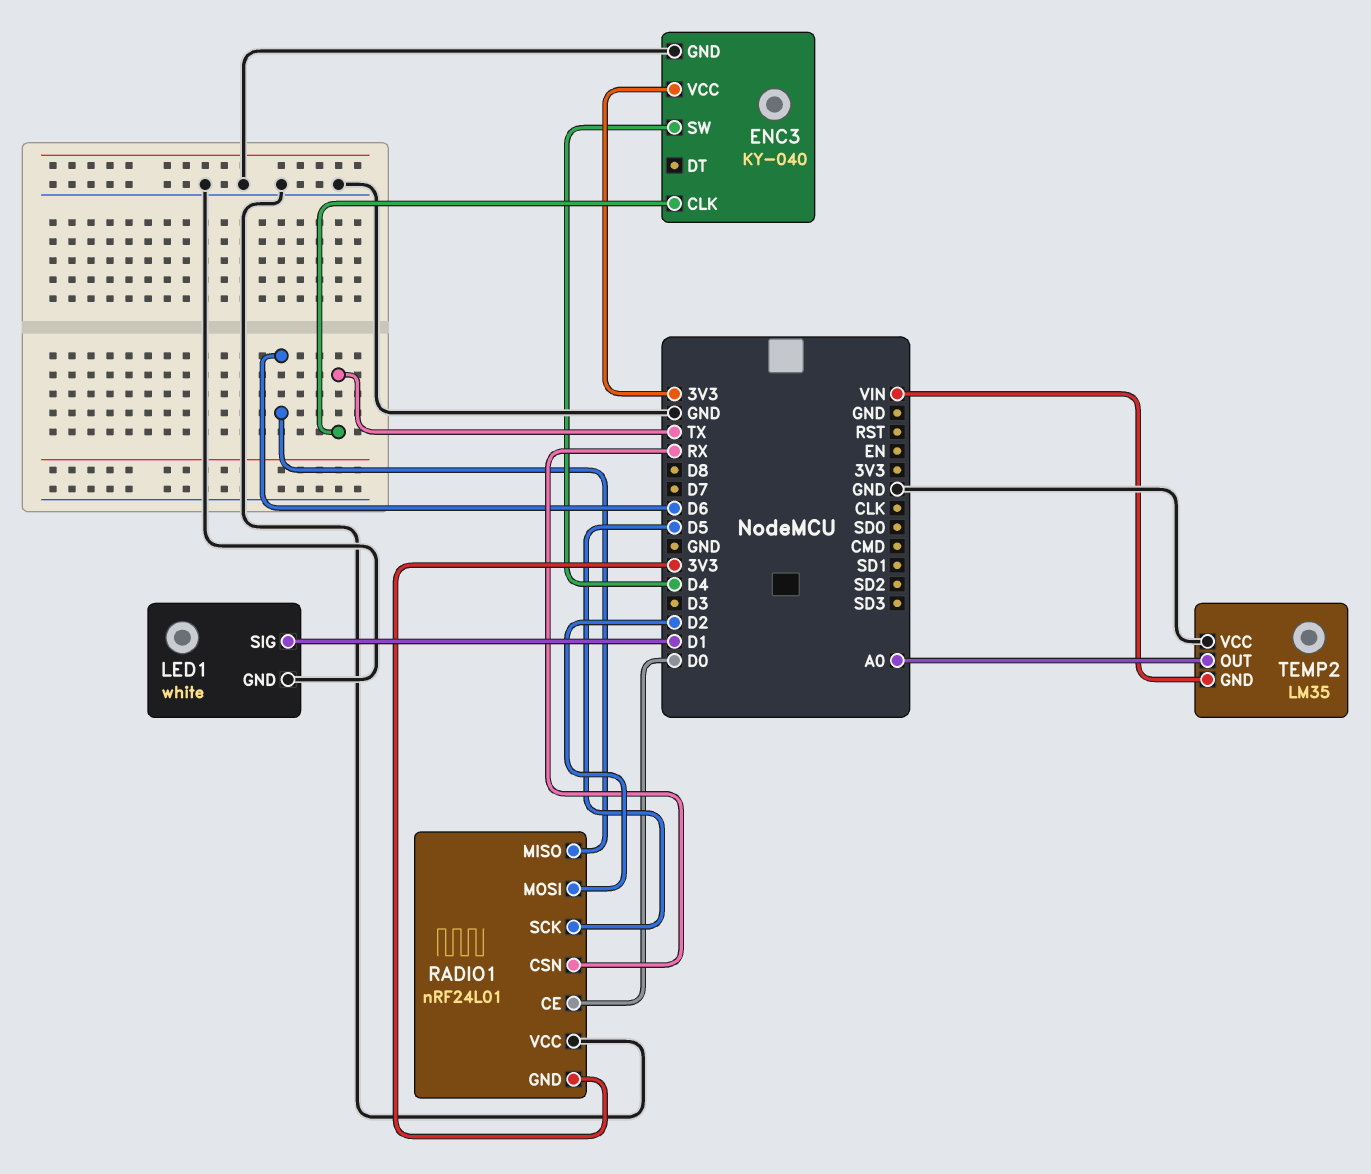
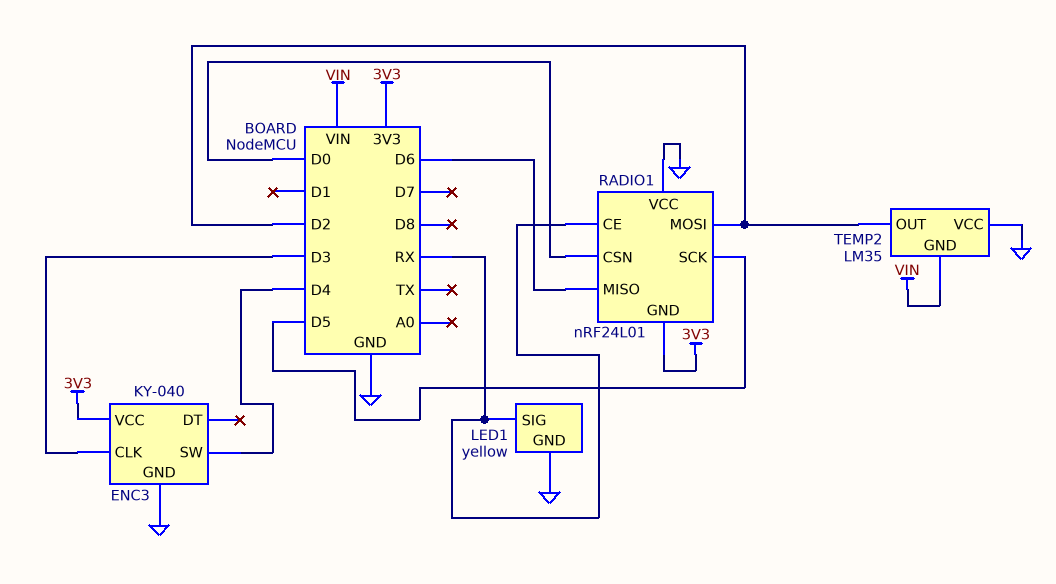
ENC3 pin CLK: TX -> D3
LED1: white -> yellow
LED1 pin SIG: D1 -> RX
RADIO1 pin CE: D0 -> RX
RADIO1 pin CSN: RX -> D0
TEMP2 pin OUT: A0 -> D2

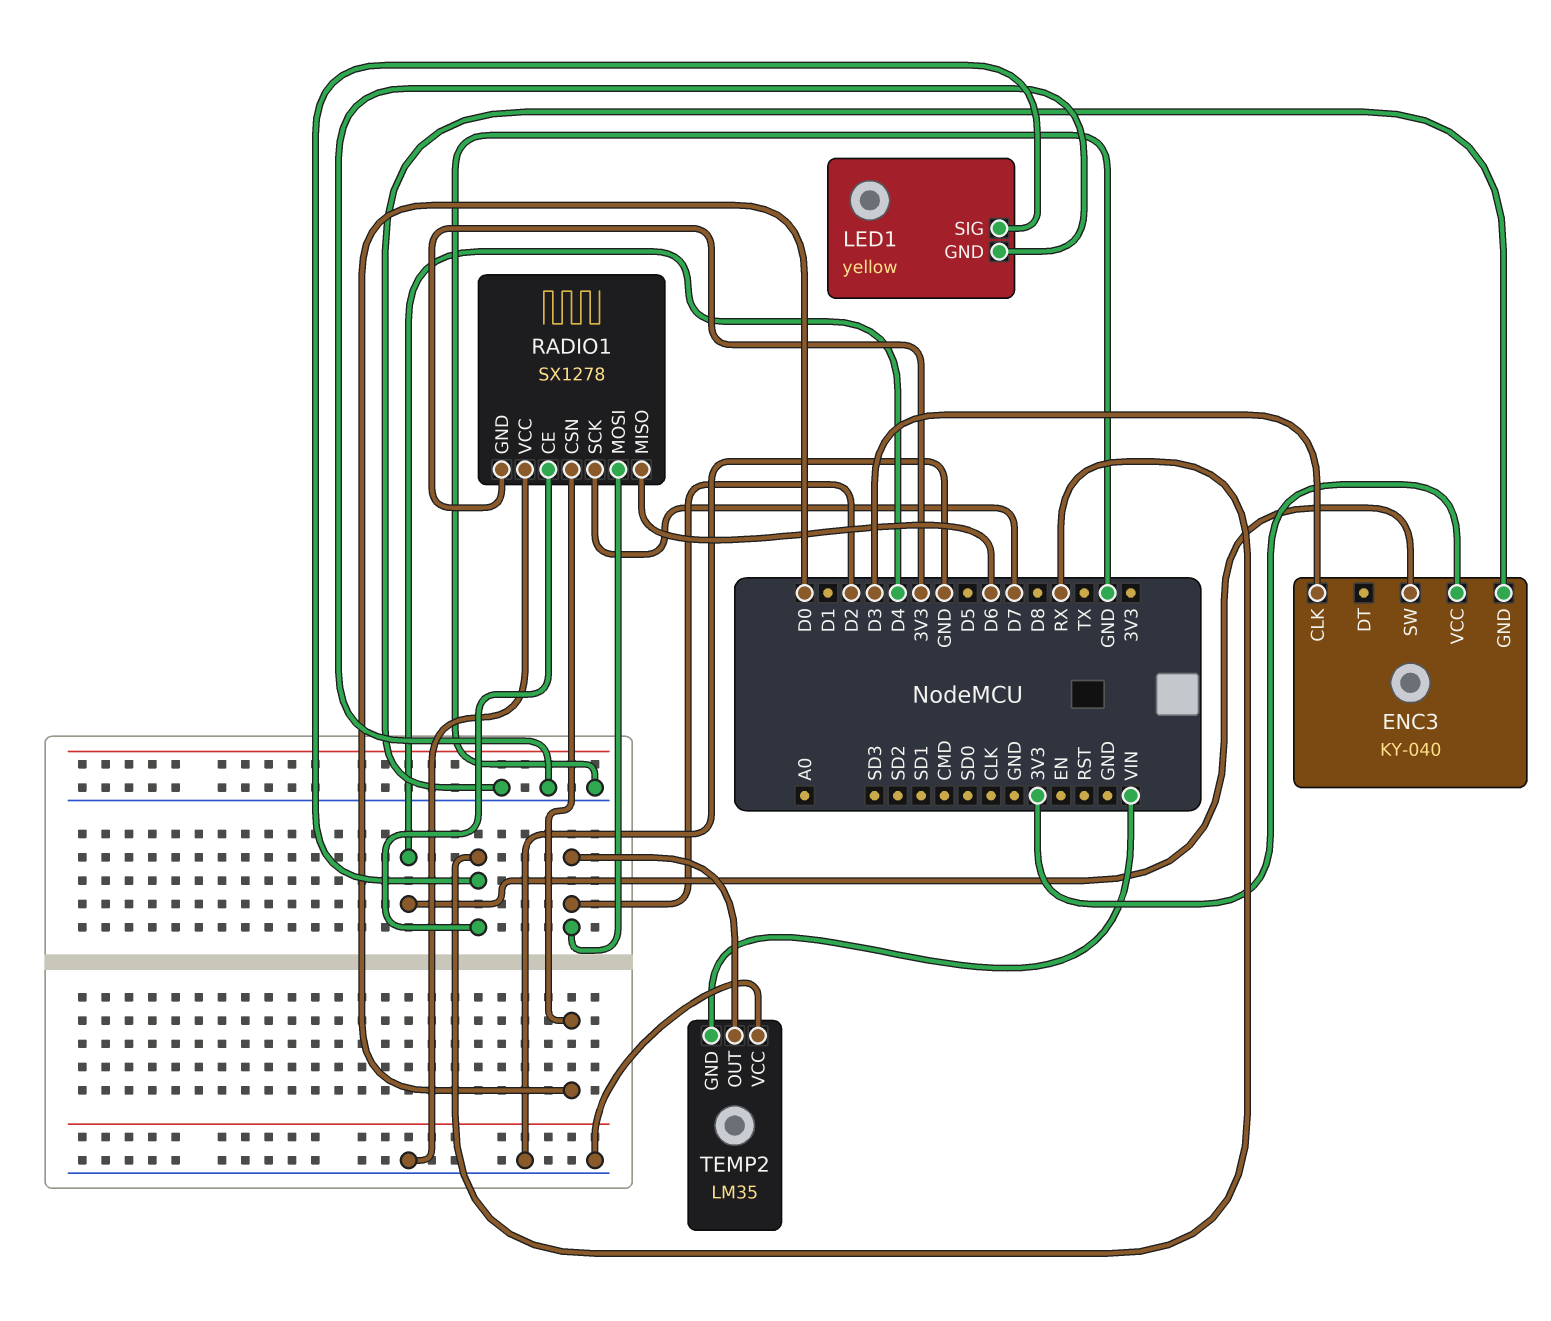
RADIO1: nRF24L01 -> SX1278
RADIO1 pin SCK: D5 -> D7

